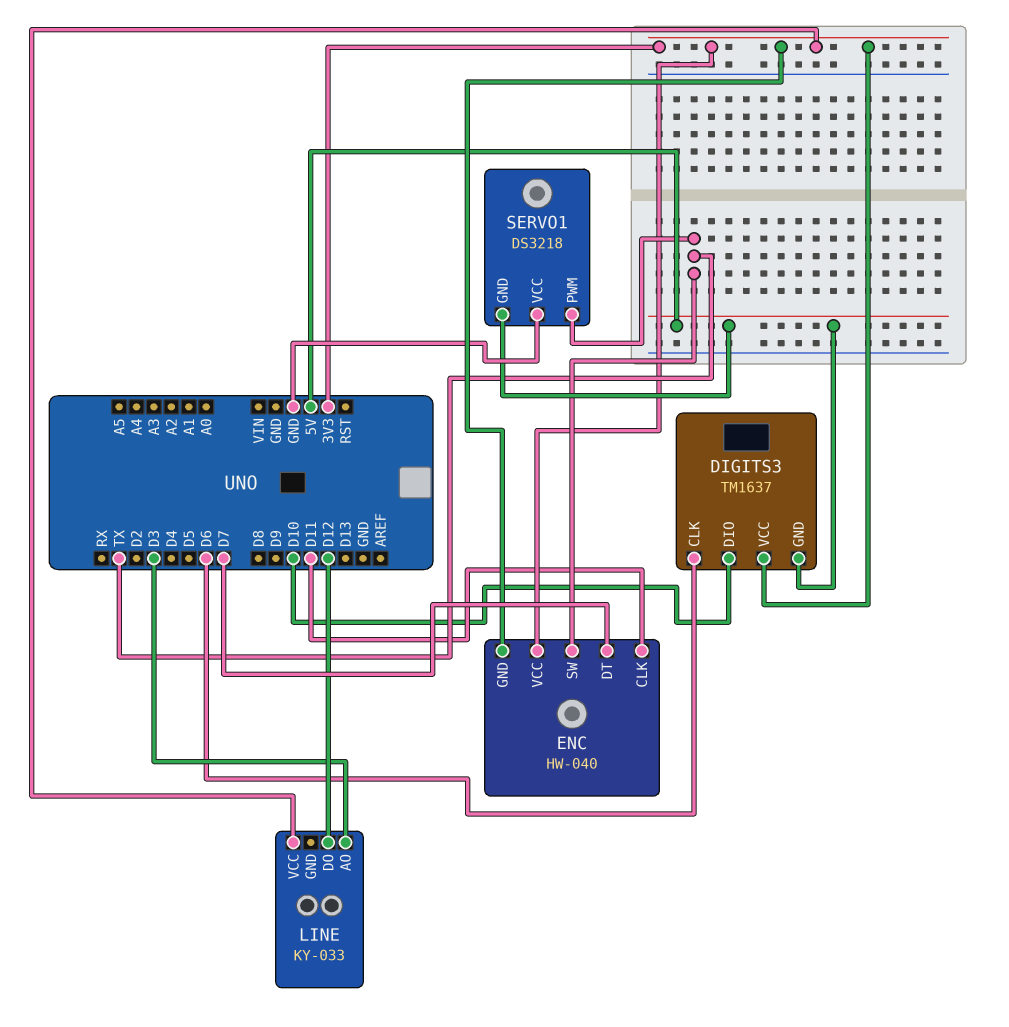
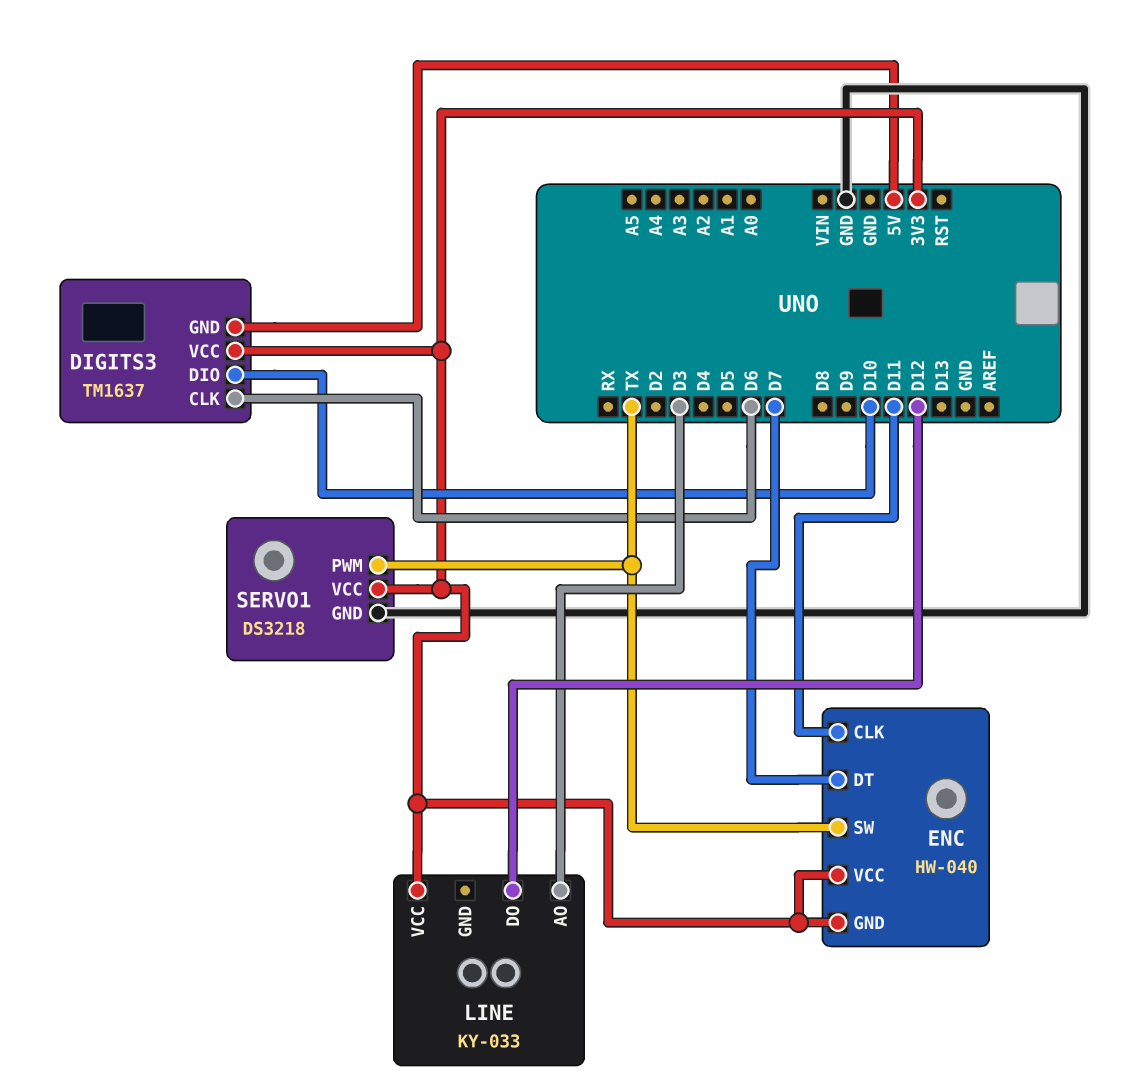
SERVO1 pin GND: 5V -> GND
SERVO1 pin VCC: GND -> 3V3

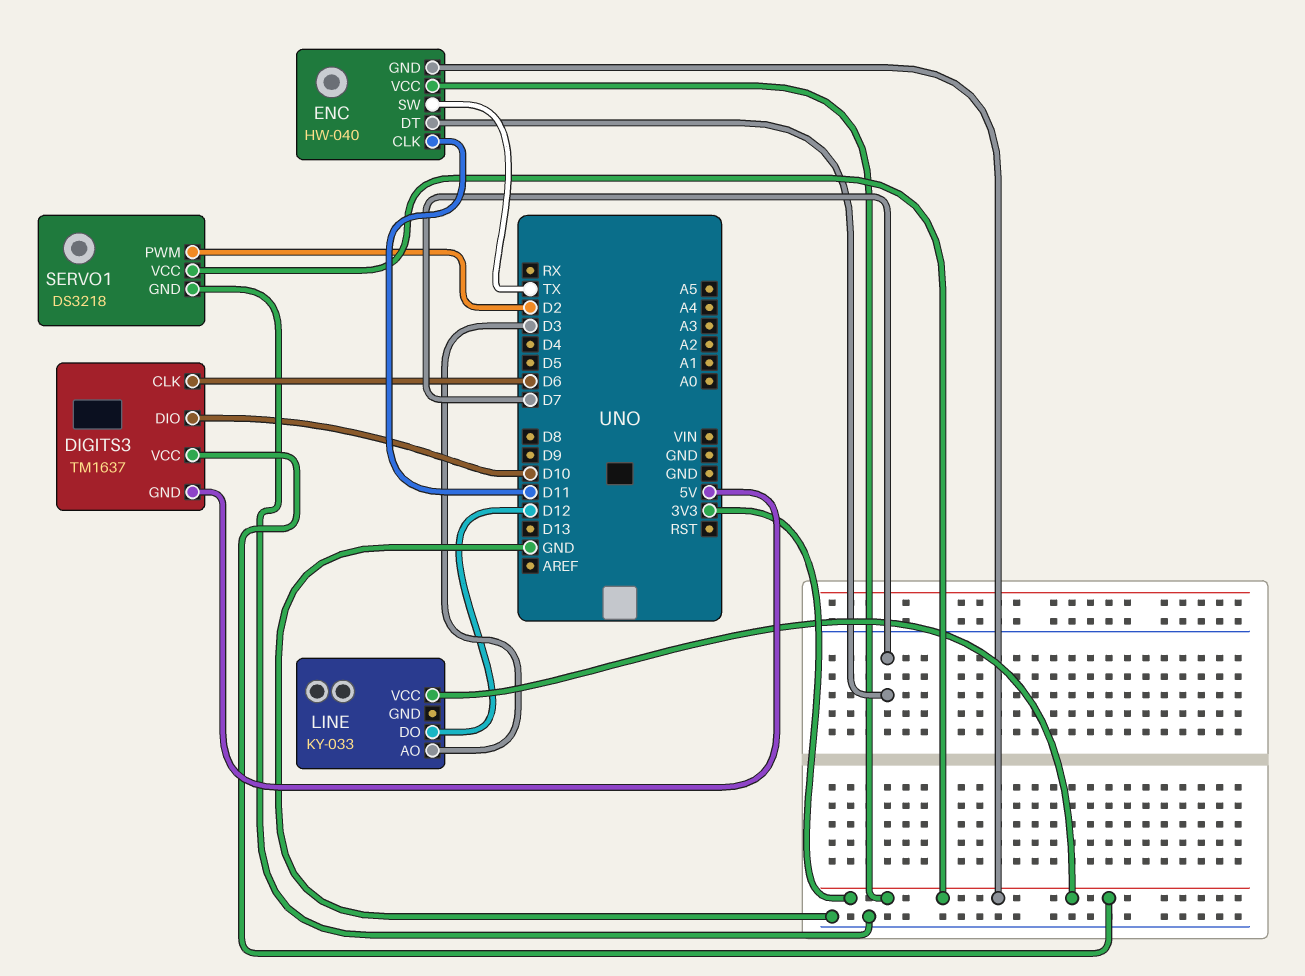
SERVO1 pin PWM: TX -> D2

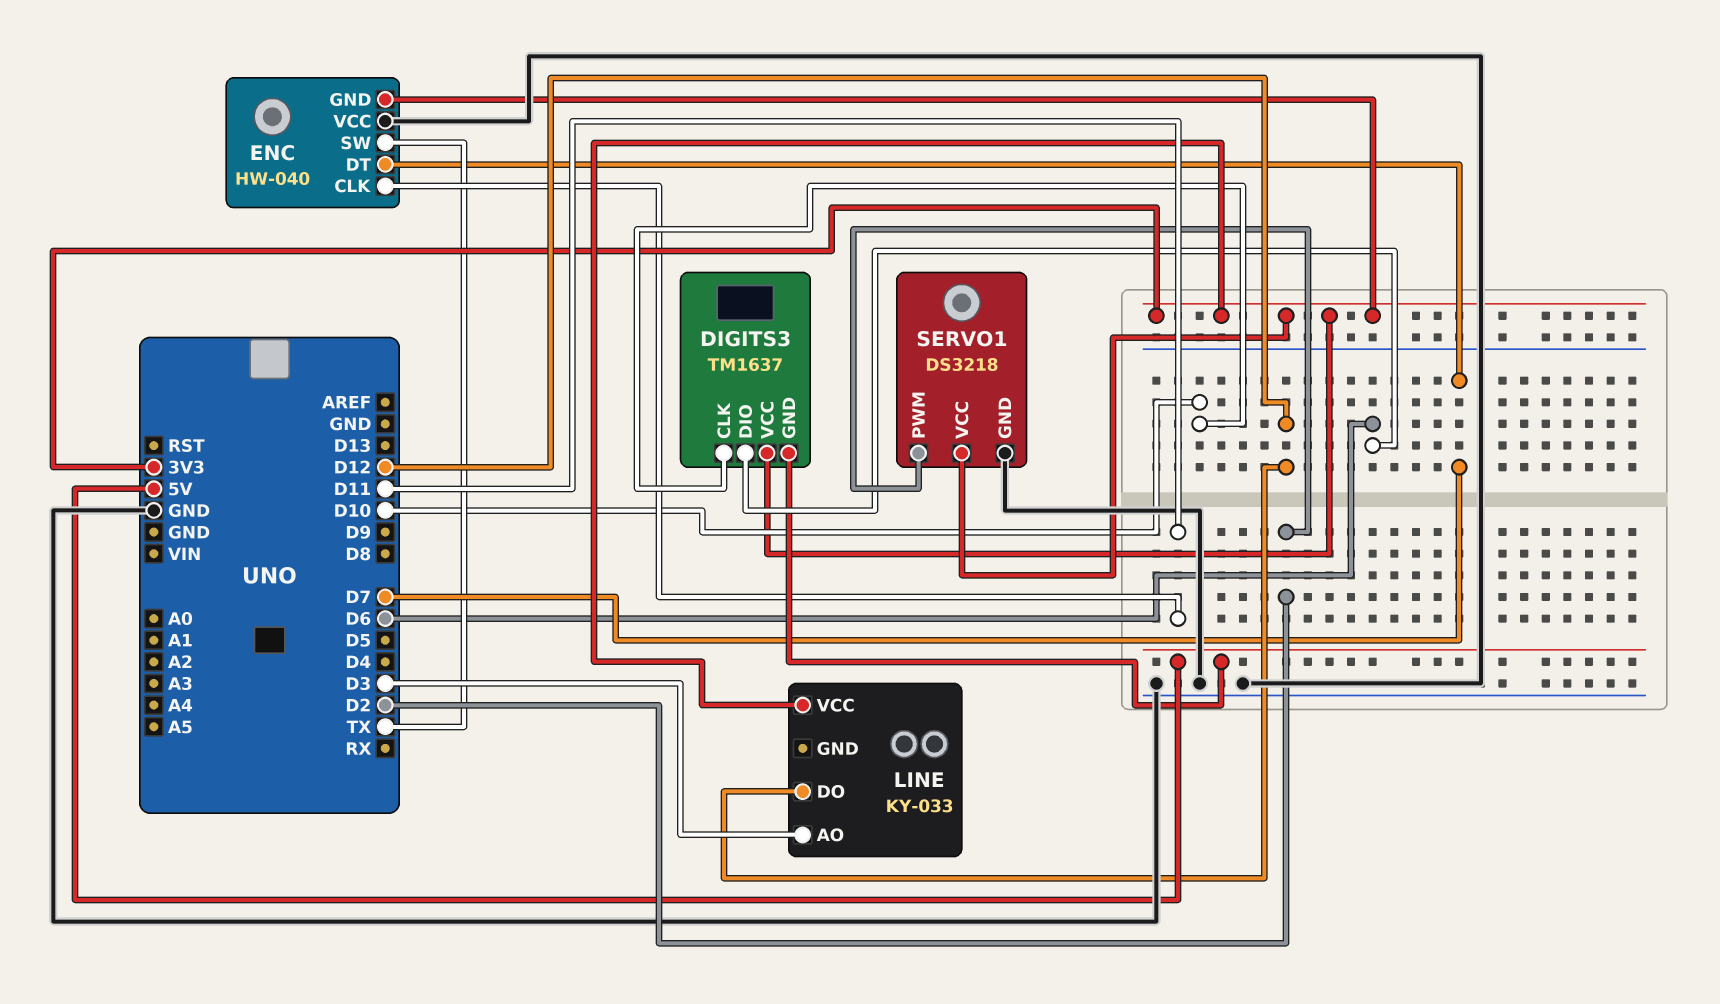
DIGITS3 pin CLK: D6 -> D10
DIGITS3 pin DIO: D10 -> D6
ENC pin VCC: 3V3 -> GND

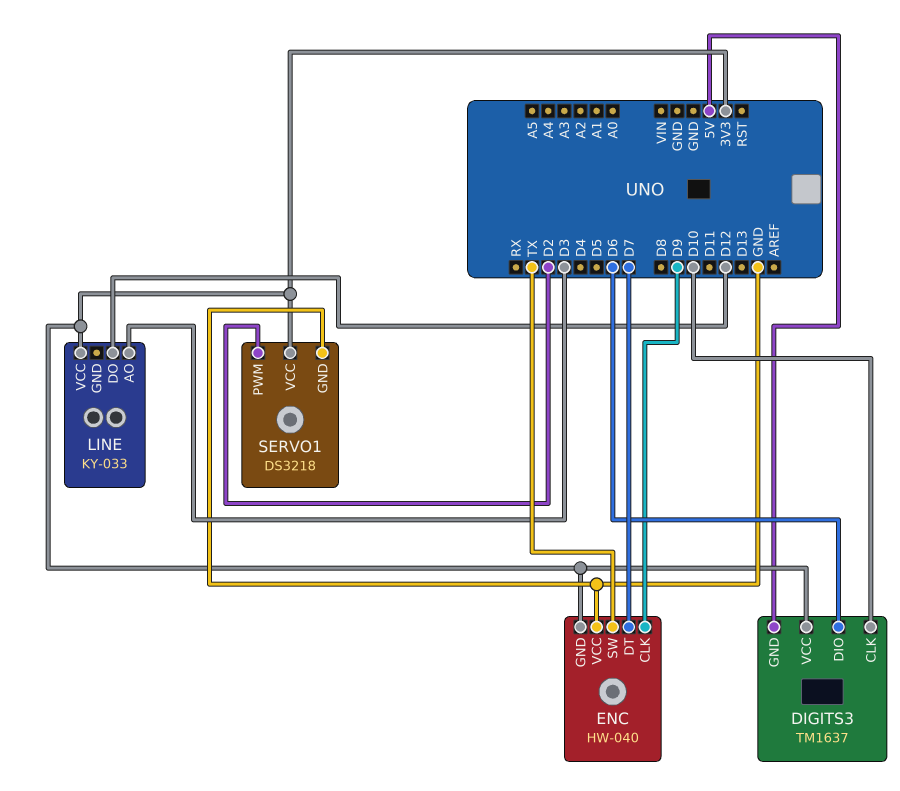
ENC pin CLK: D11 -> D9

